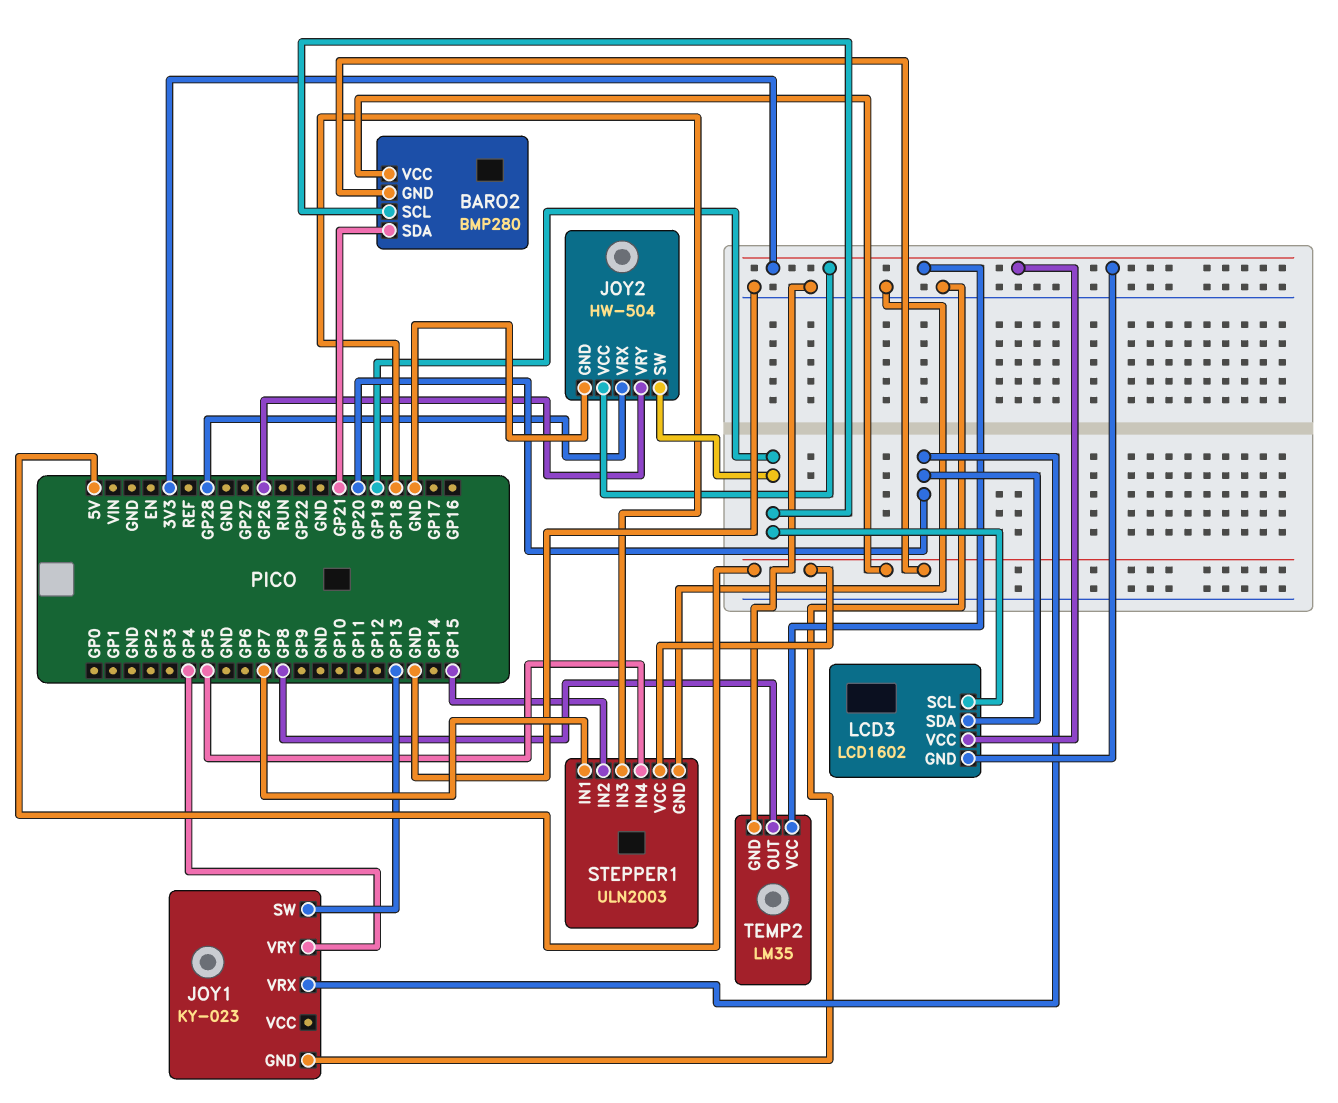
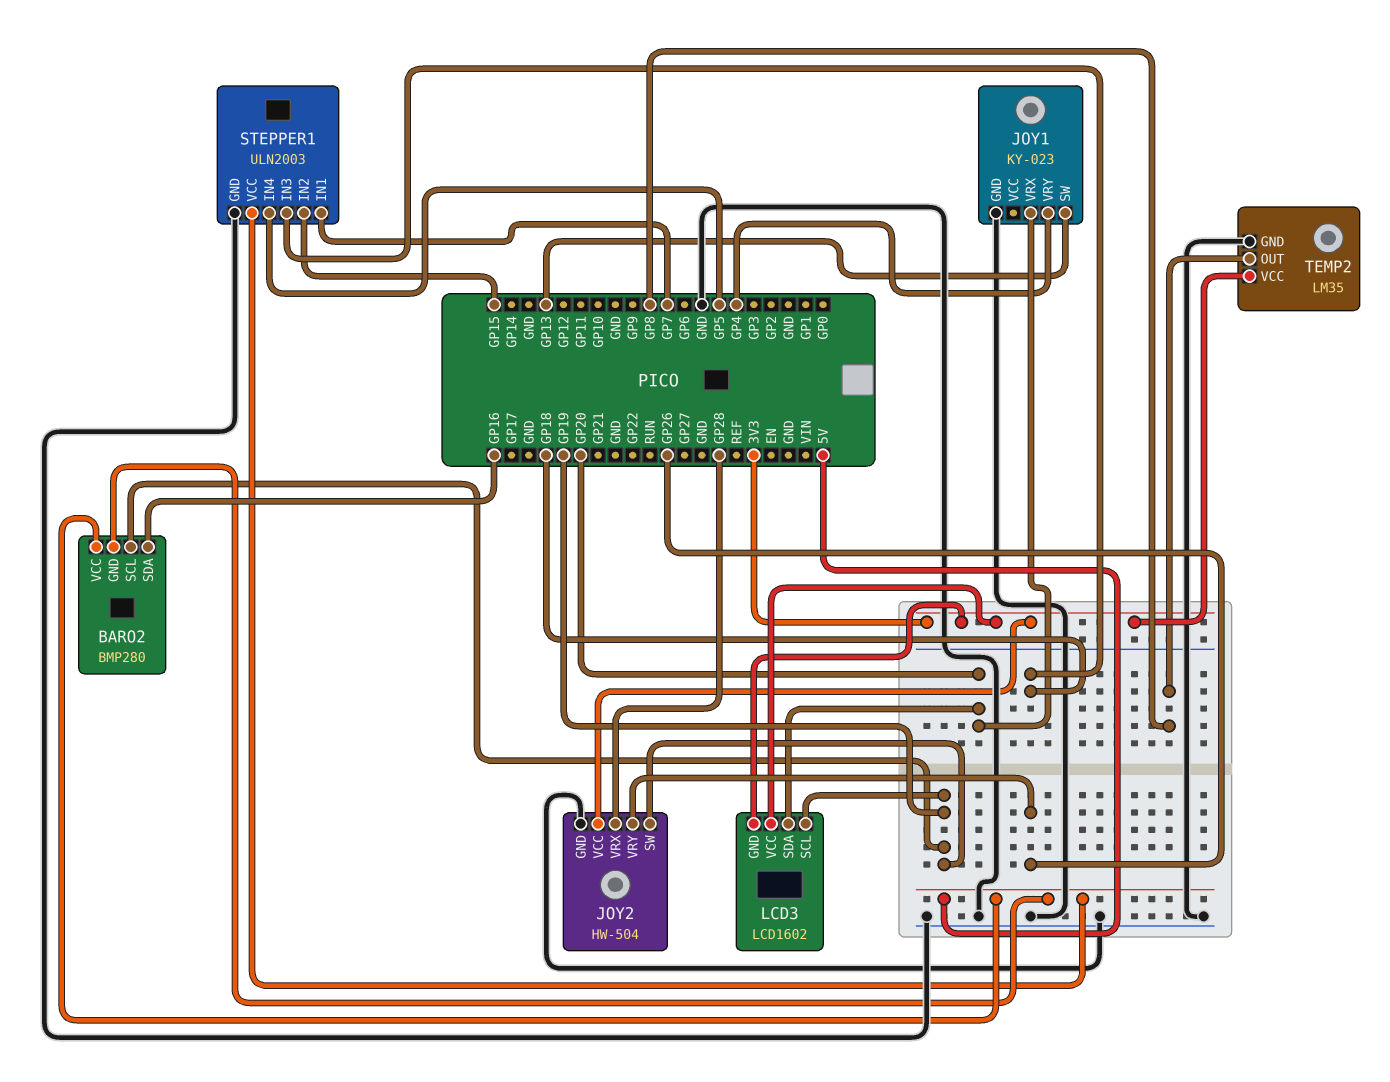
BARO2 pin SDA: GP21 -> GP16

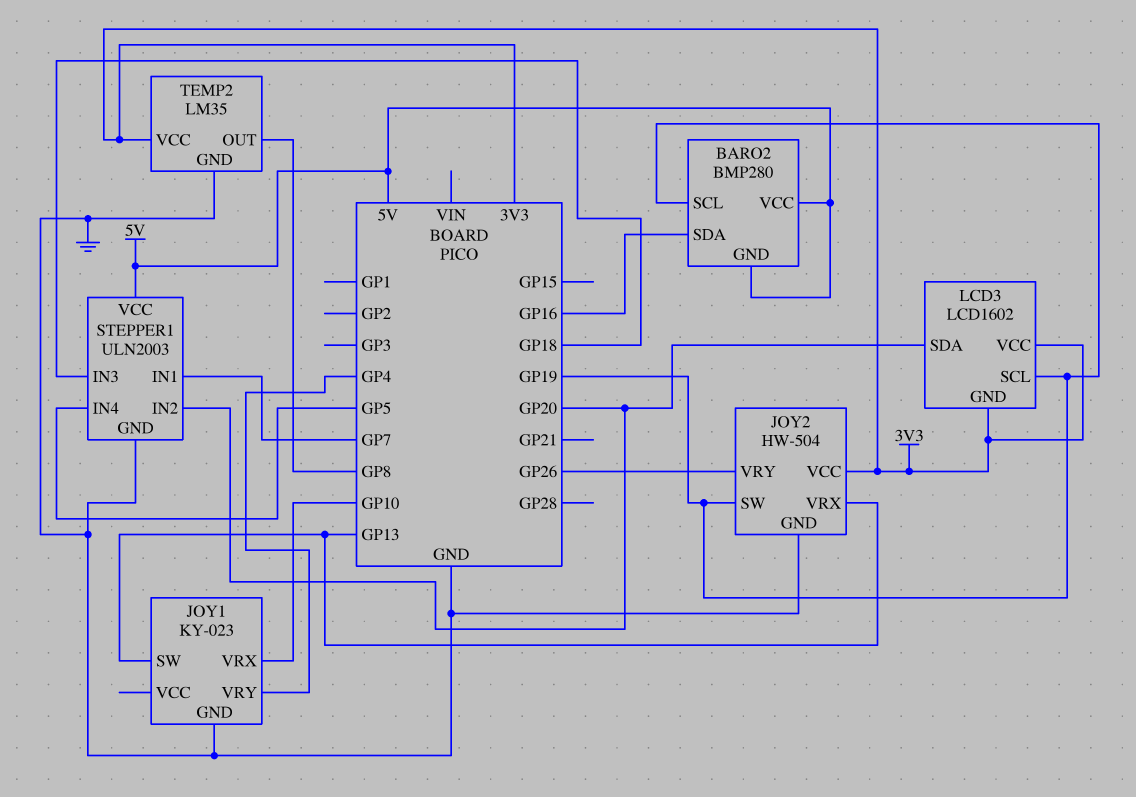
JOY1 pin VRX: GP20 -> GP10
JOY2 pin VRX: GP28 -> GP13
STEPPER1 pin IN2: GP15 -> GP20

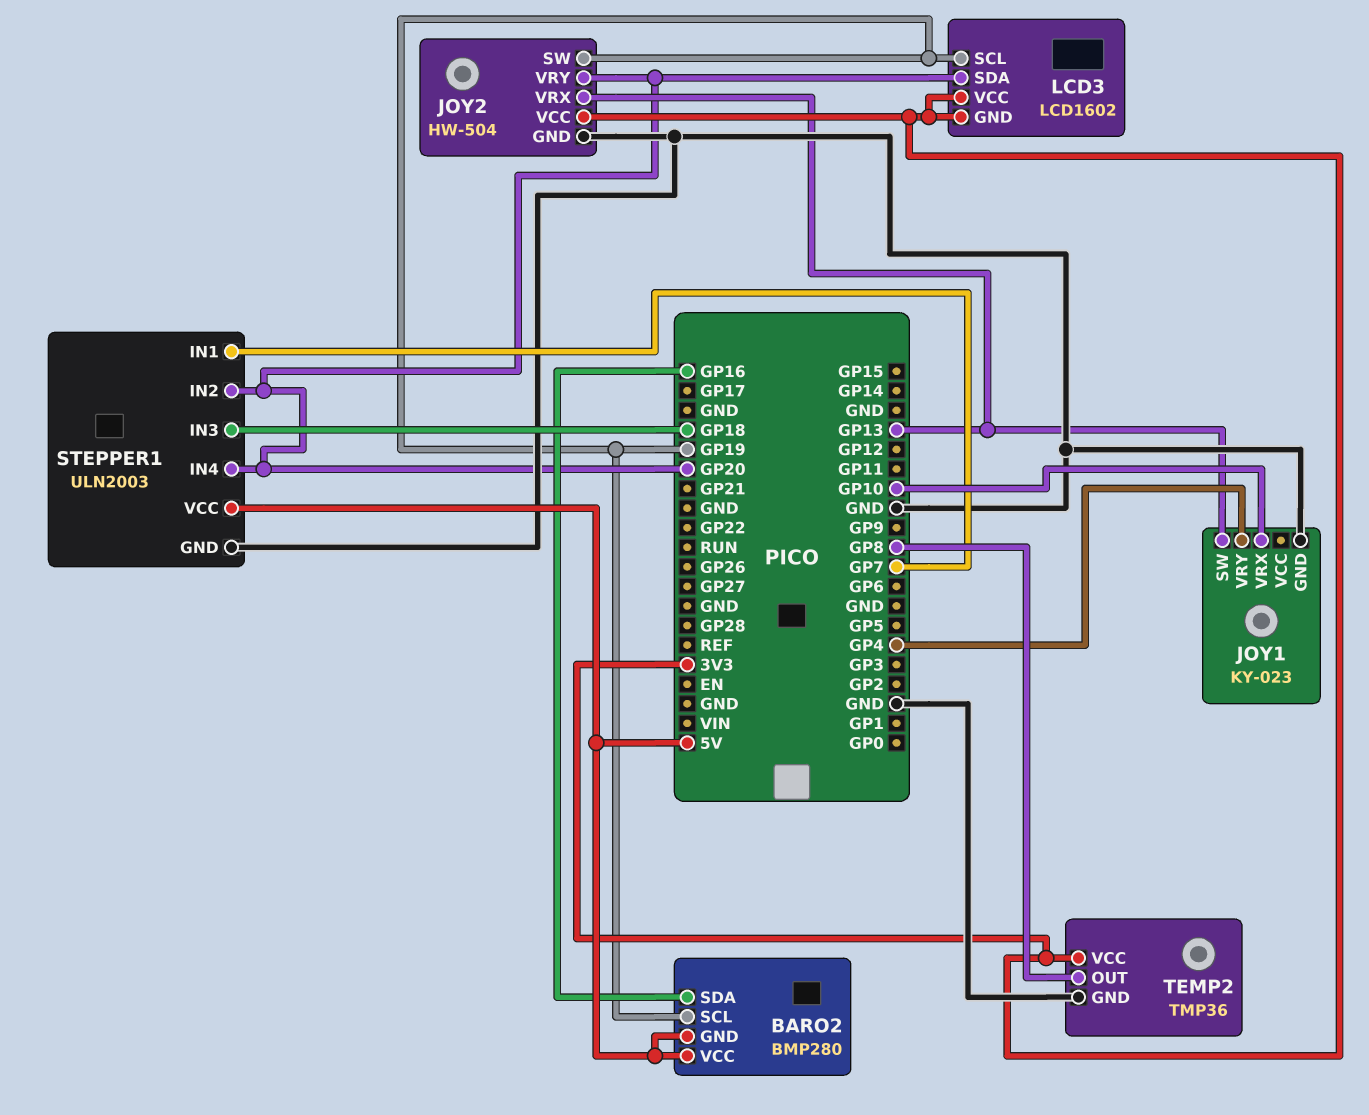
JOY2 pin VRY: GP26 -> GP20
STEPPER1 pin IN4: GP5 -> GP20
TEMP2: LM35 -> TMP36

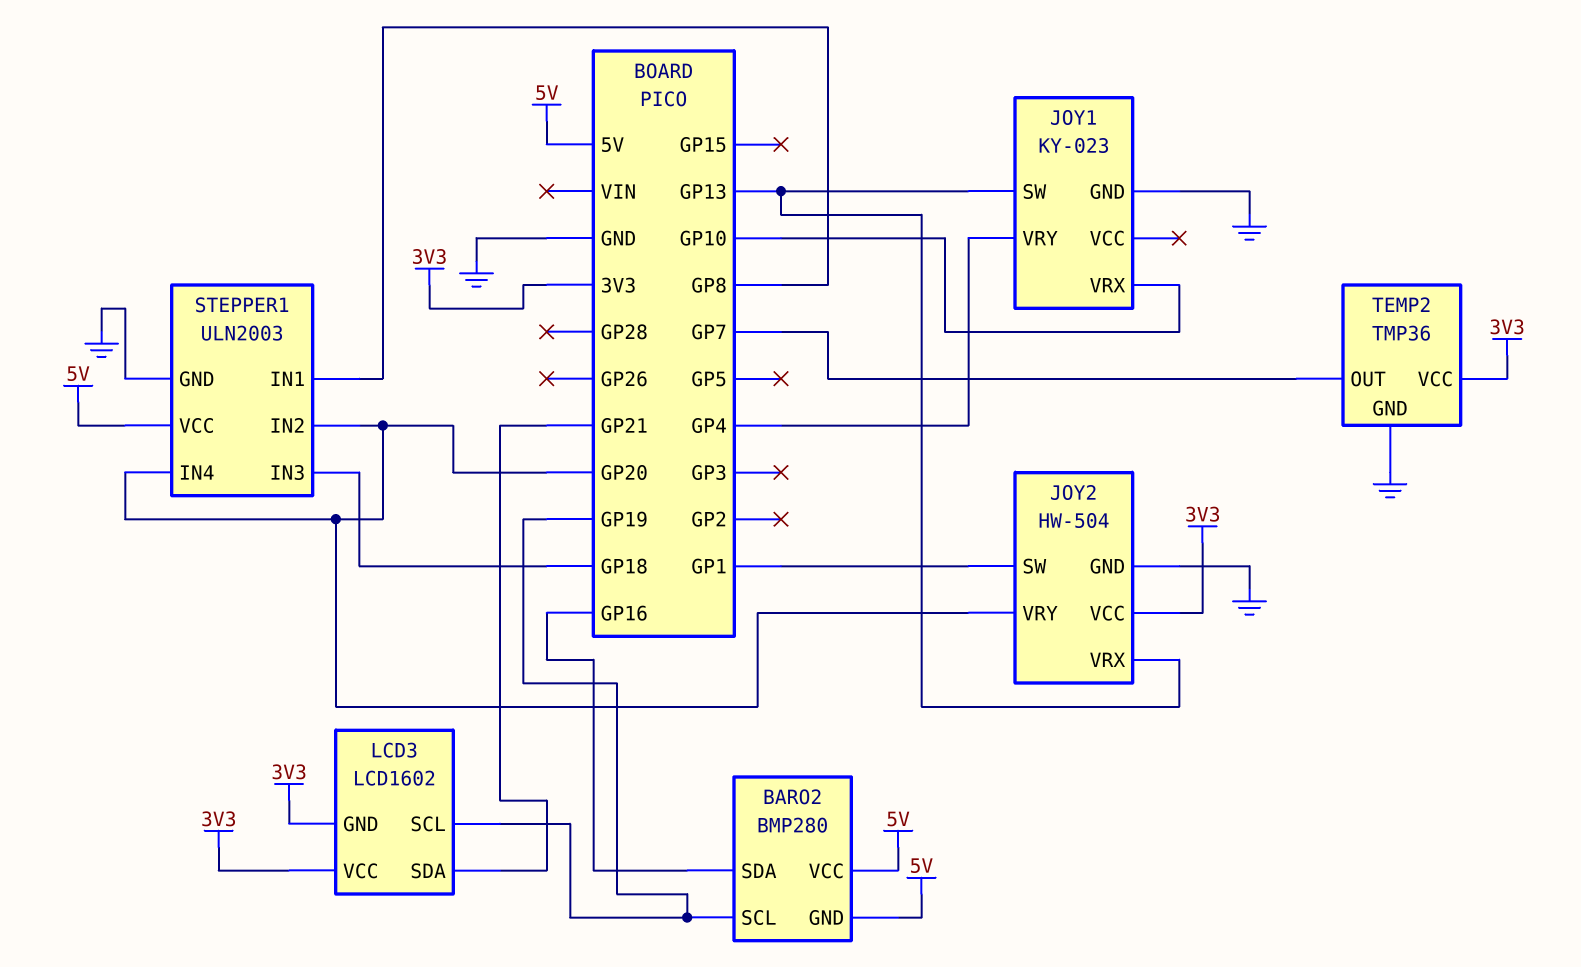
JOY2 pin SW: GP19 -> GP1
LCD3 pin SDA: GP20 -> GP21
STEPPER1 pin IN1: GP7 -> GP8
TEMP2 pin OUT: GP8 -> GP7

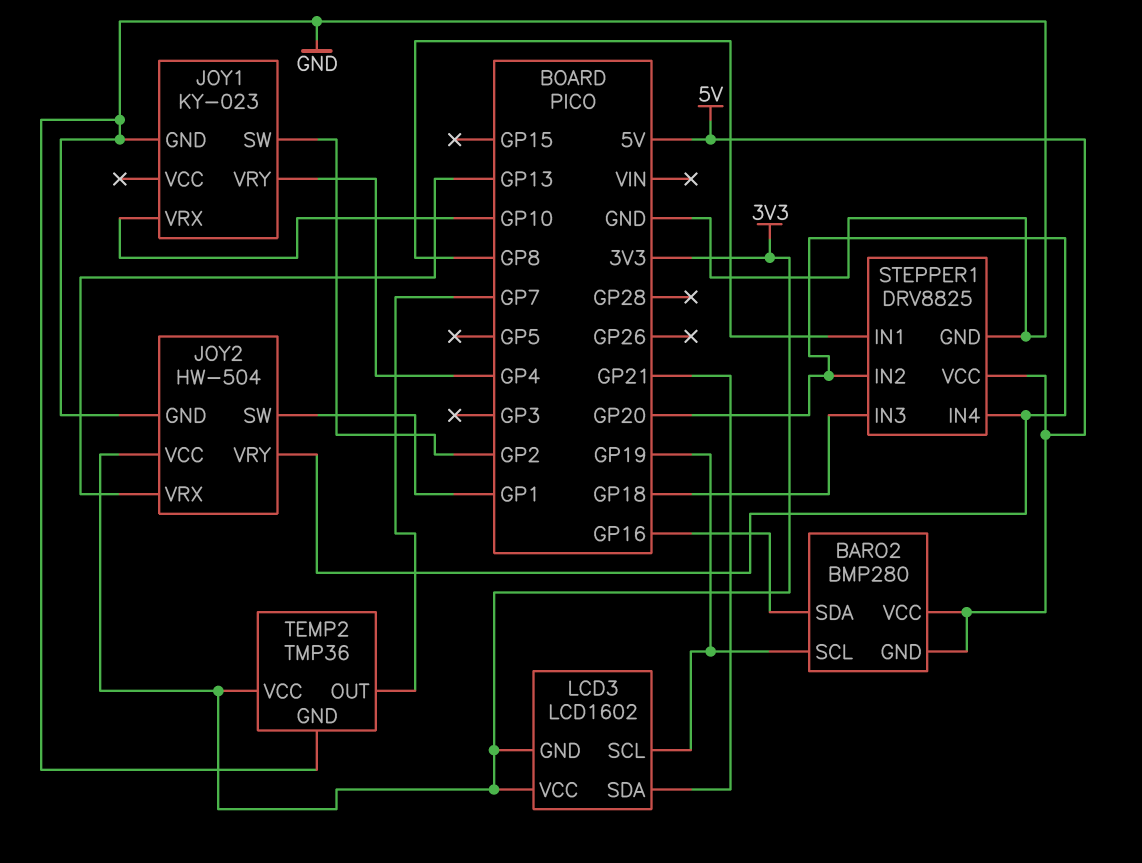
JOY1 pin SW: GP13 -> GP2
STEPPER1: ULN2003 -> DRV8825

